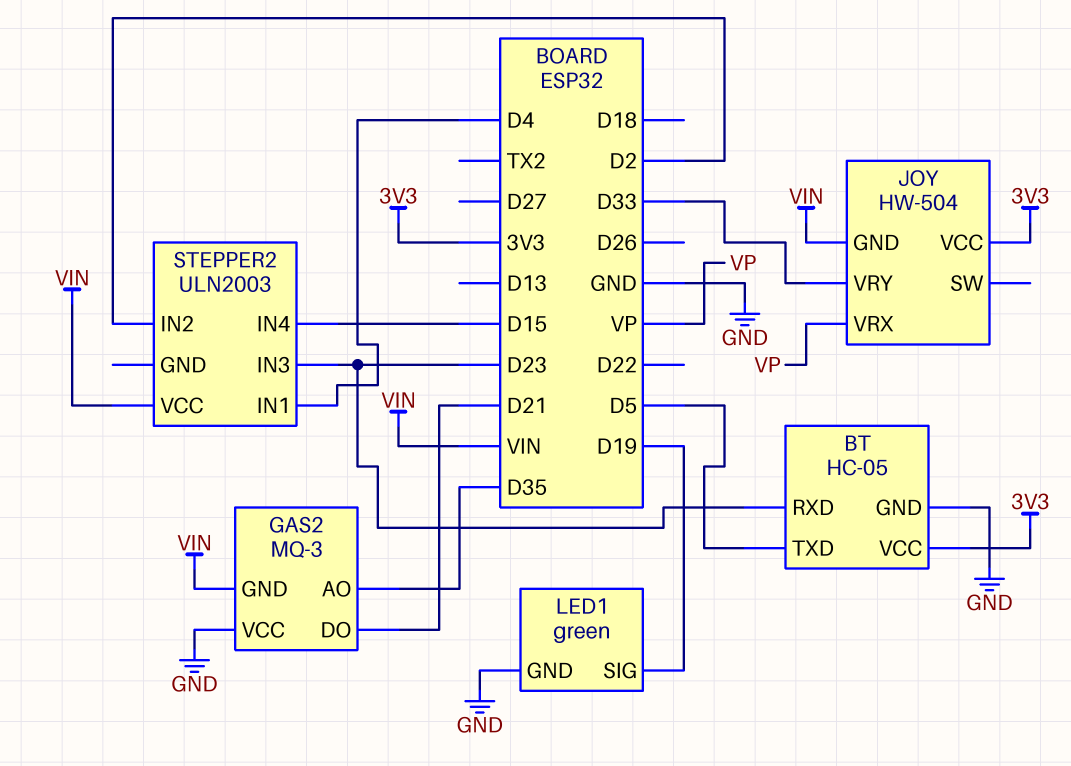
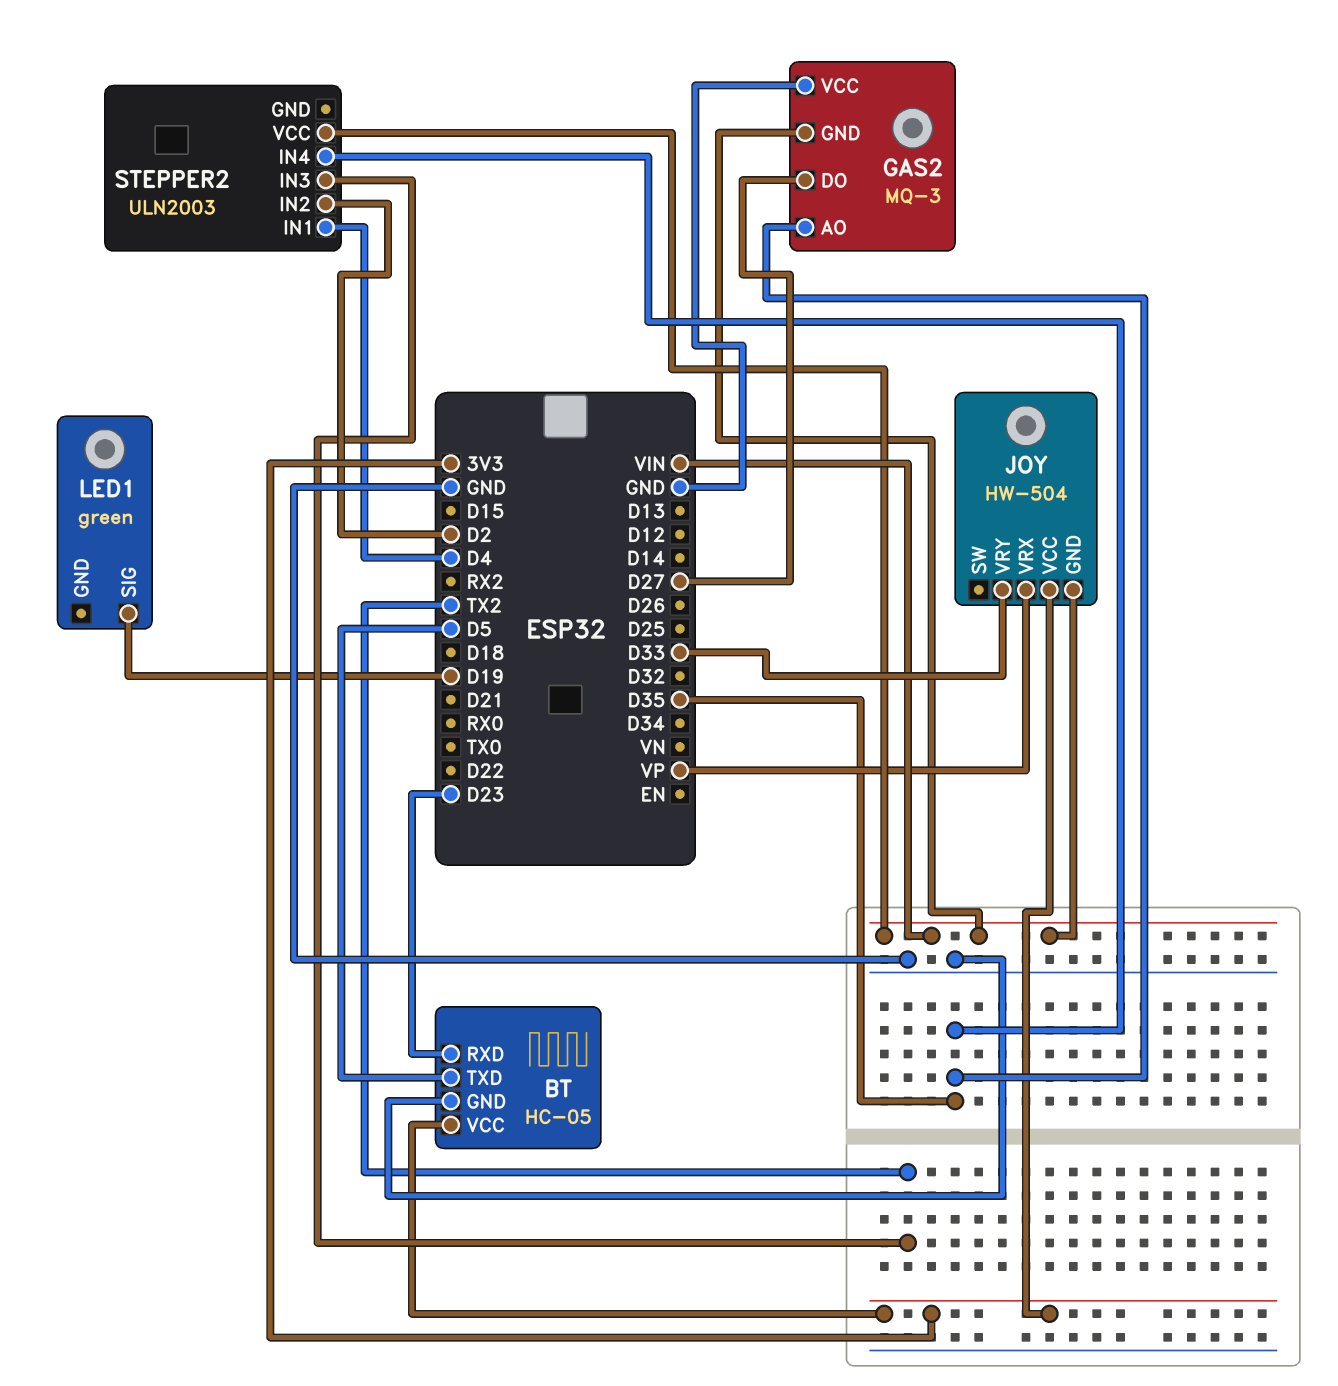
GAS2 pin DO: D21 -> D27
LED1 pin GND: GND -> none
STEPPER2 pin IN3: D23 -> TX2
STEPPER2 pin IN4: D15 -> D35

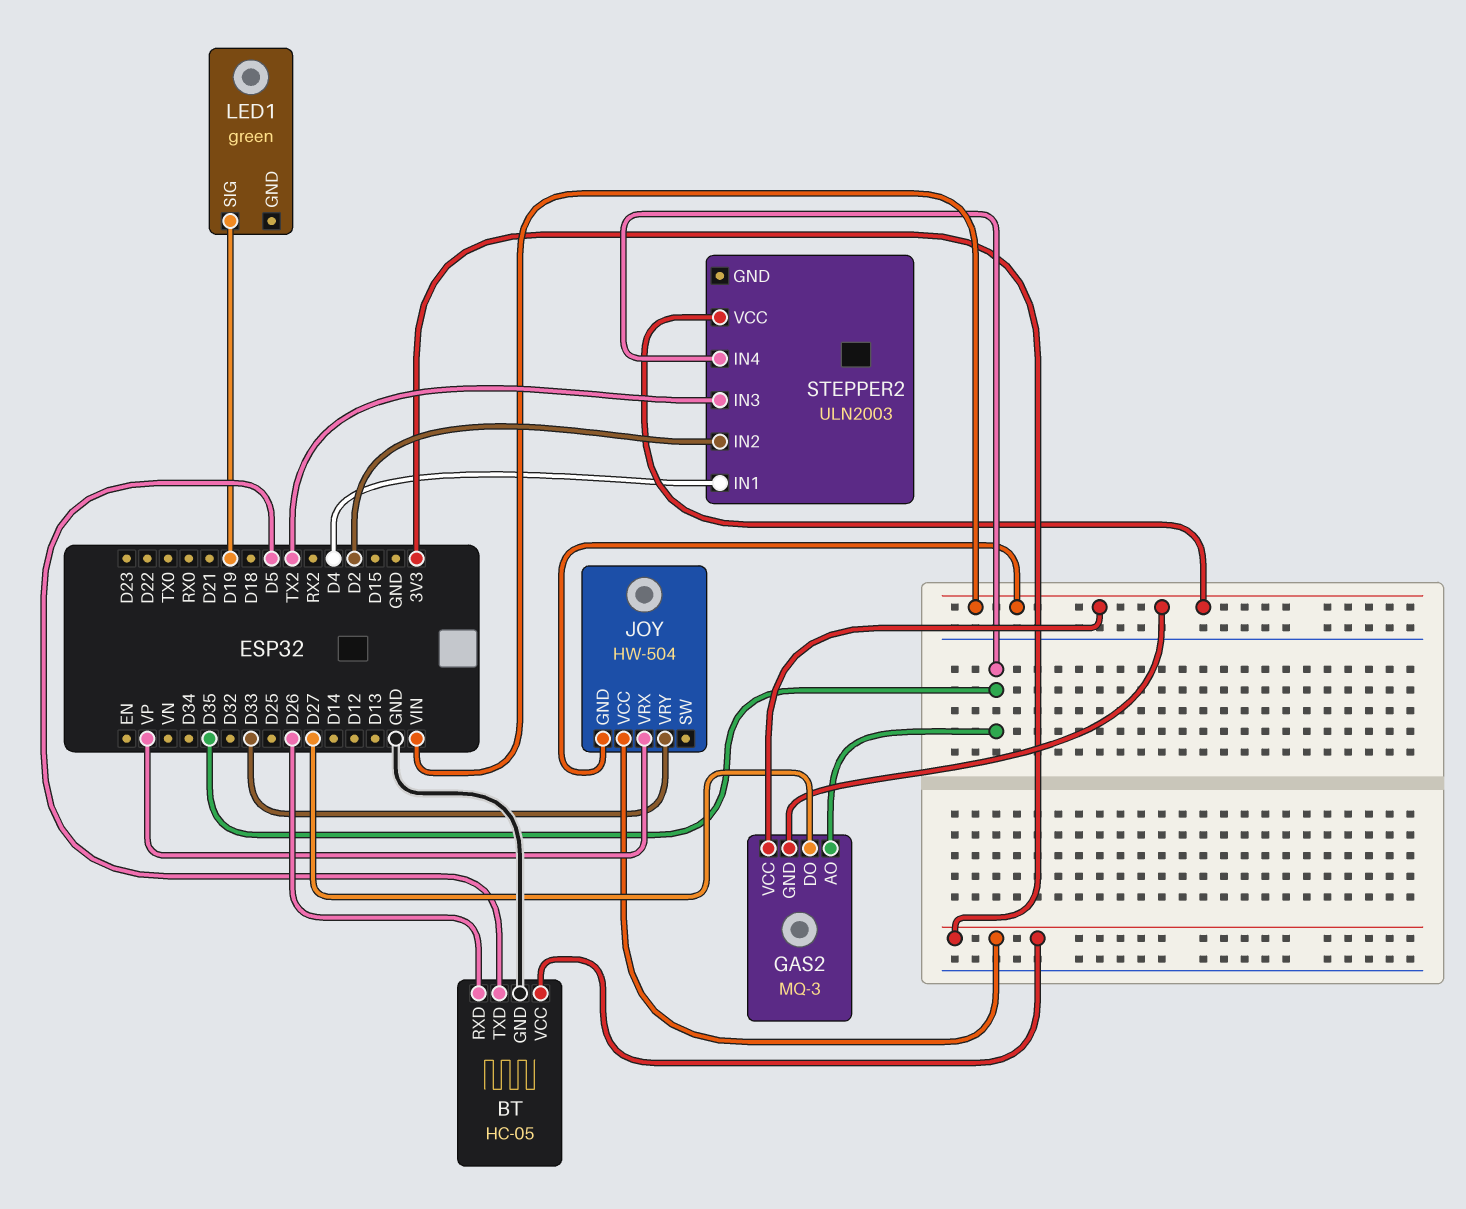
BT pin RXD: D23 -> D26
GAS2 pin VCC: GND -> VIN

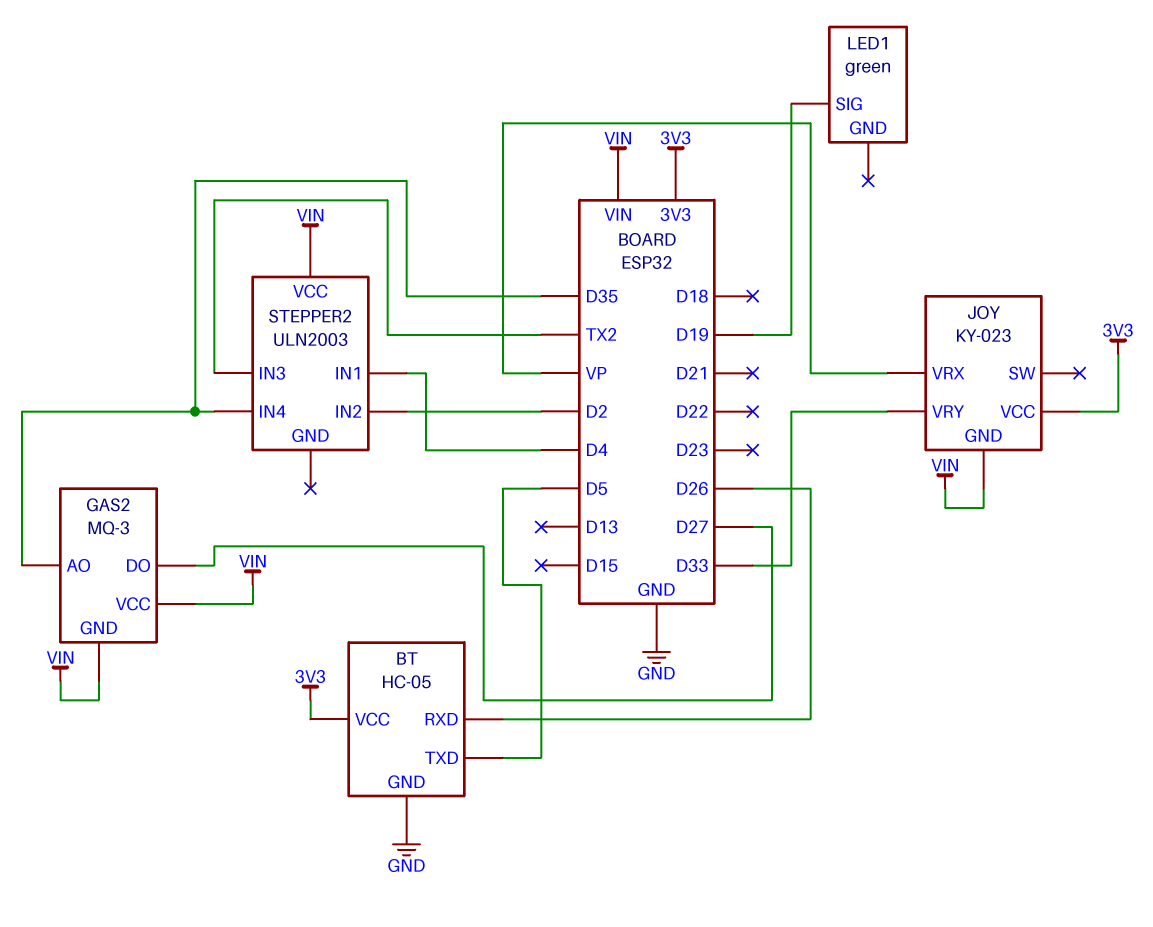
JOY: HW-504 -> KY-023

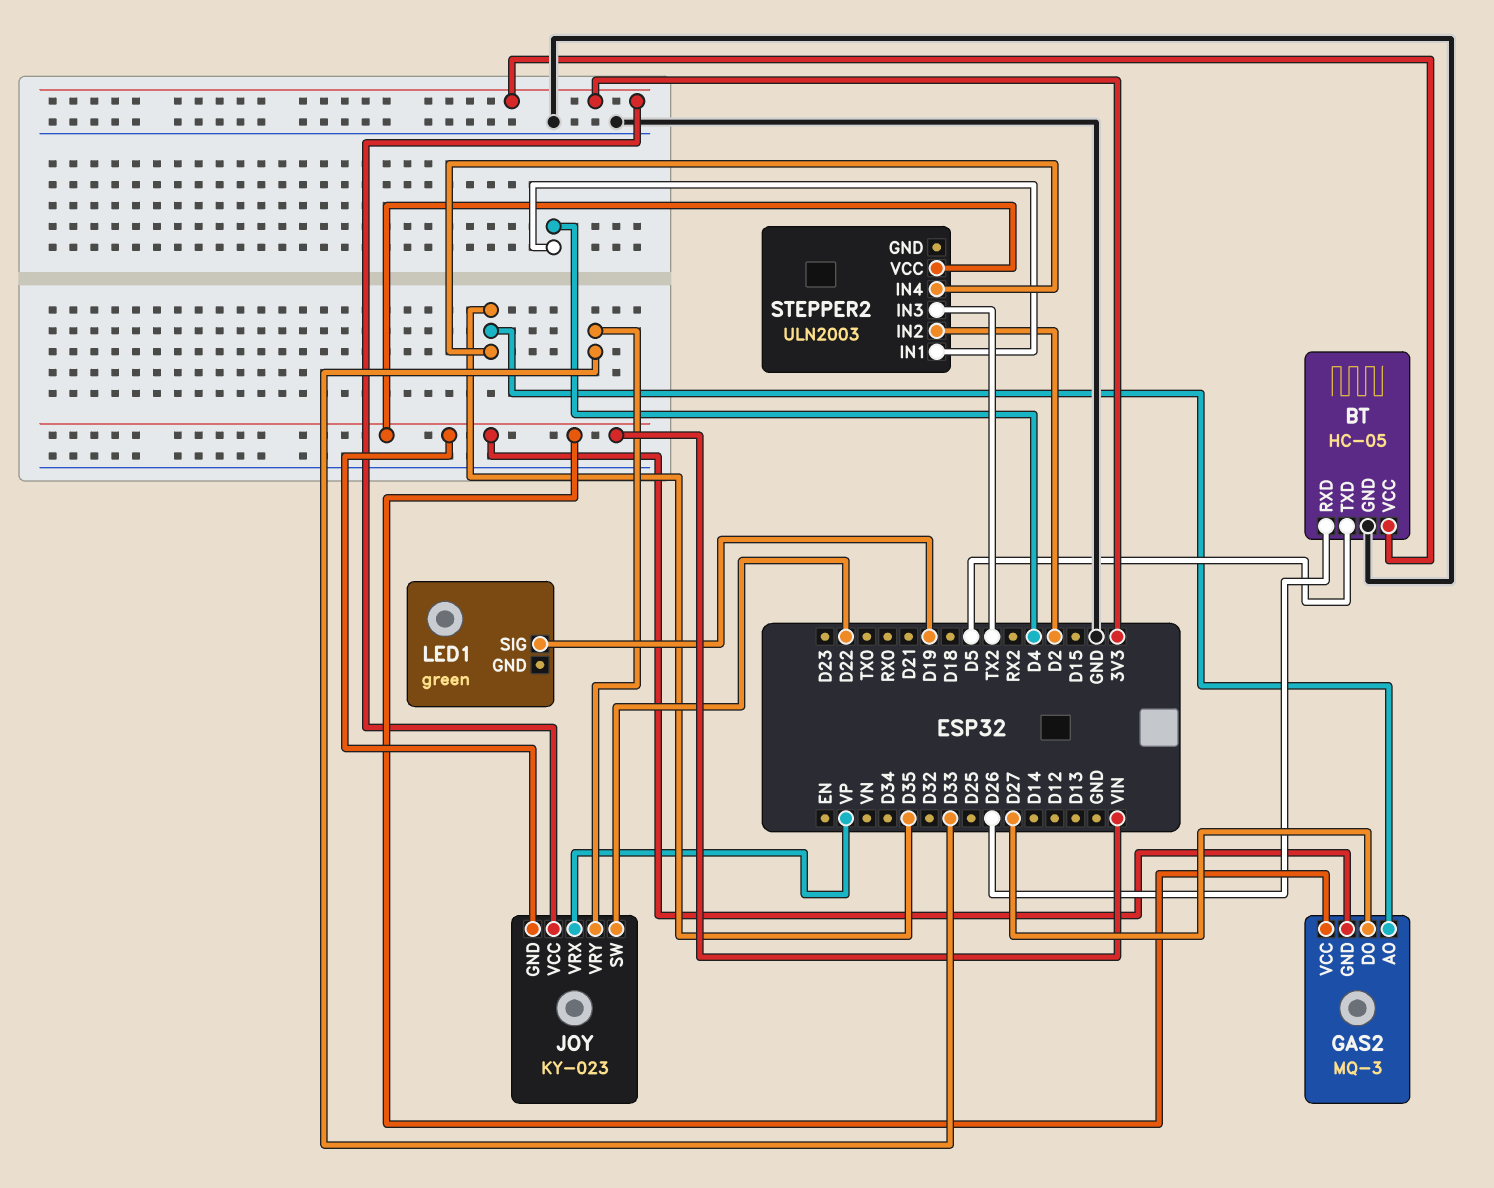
JOY pin SW: none -> D22

